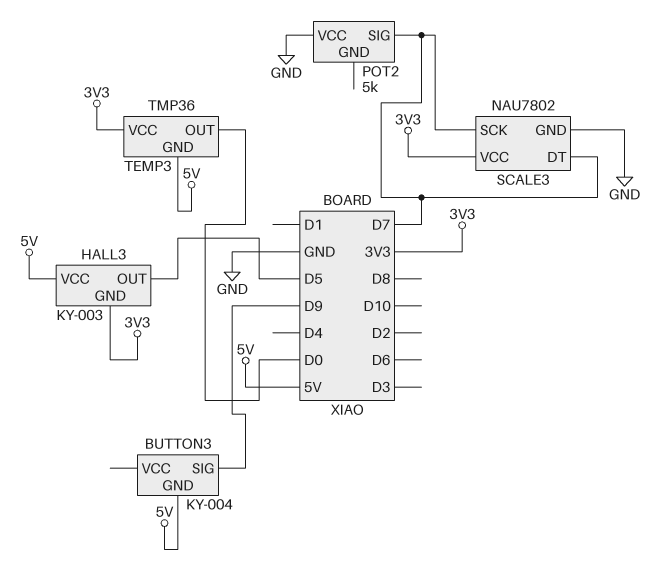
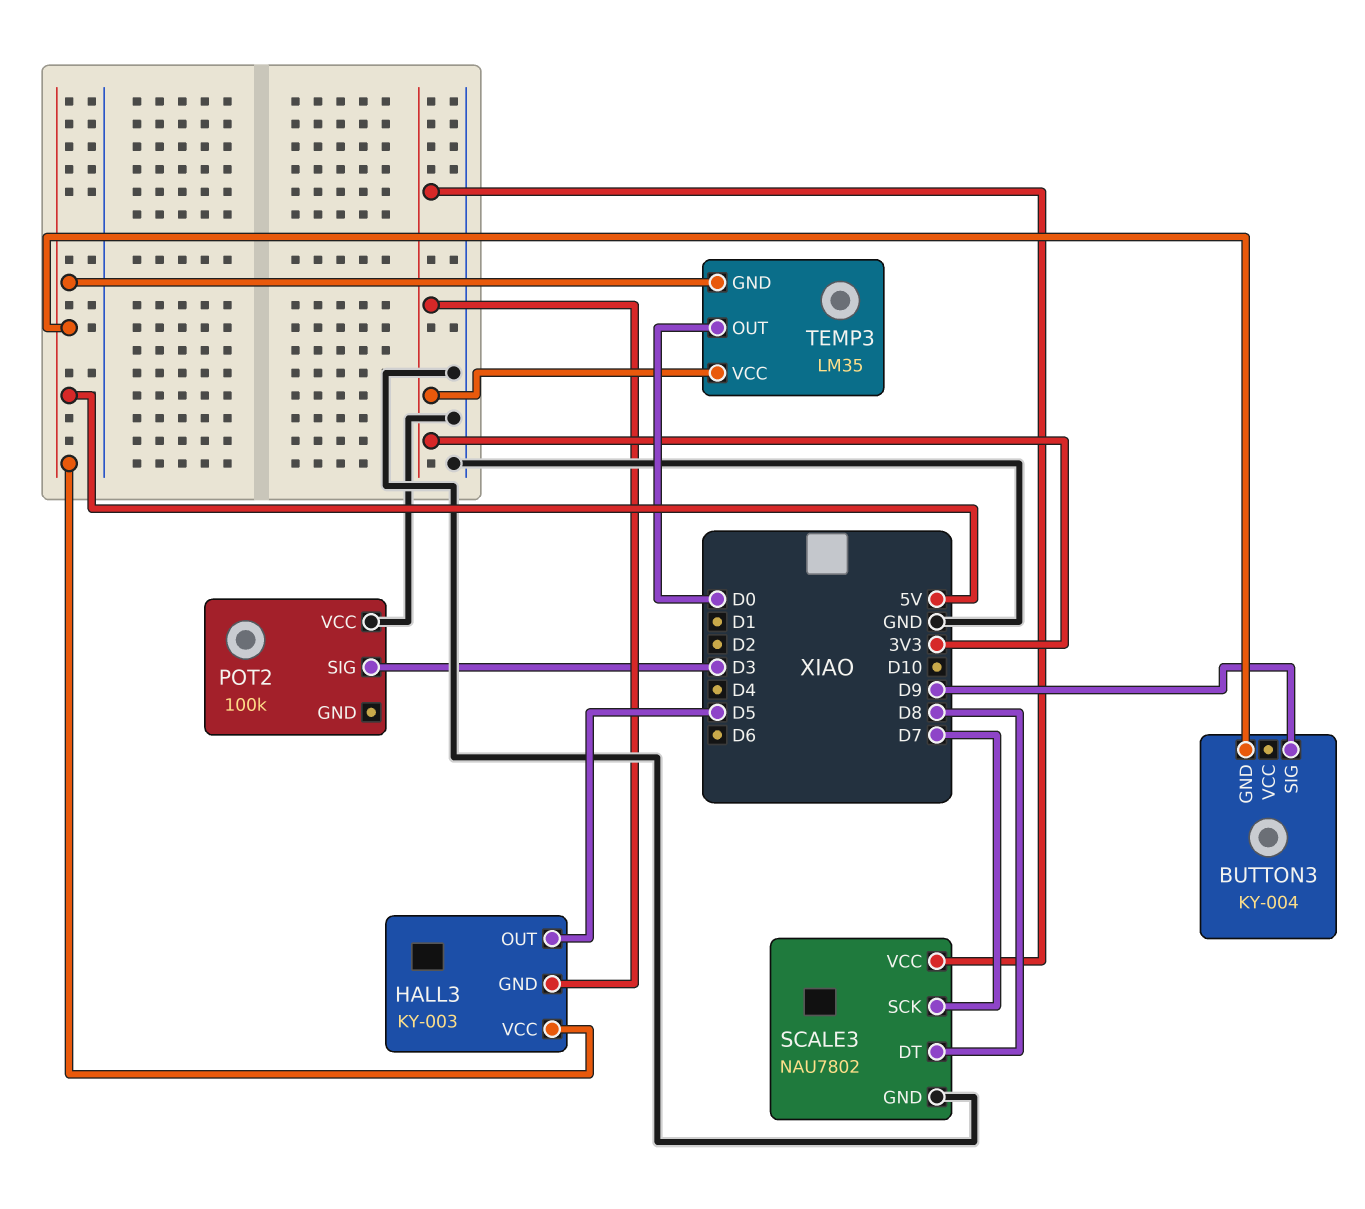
POT2: 5k -> 100k
POT2 pin SIG: D7 -> D3
SCALE3 pin DT: D7 -> D8
TEMP3: TMP36 -> LM35

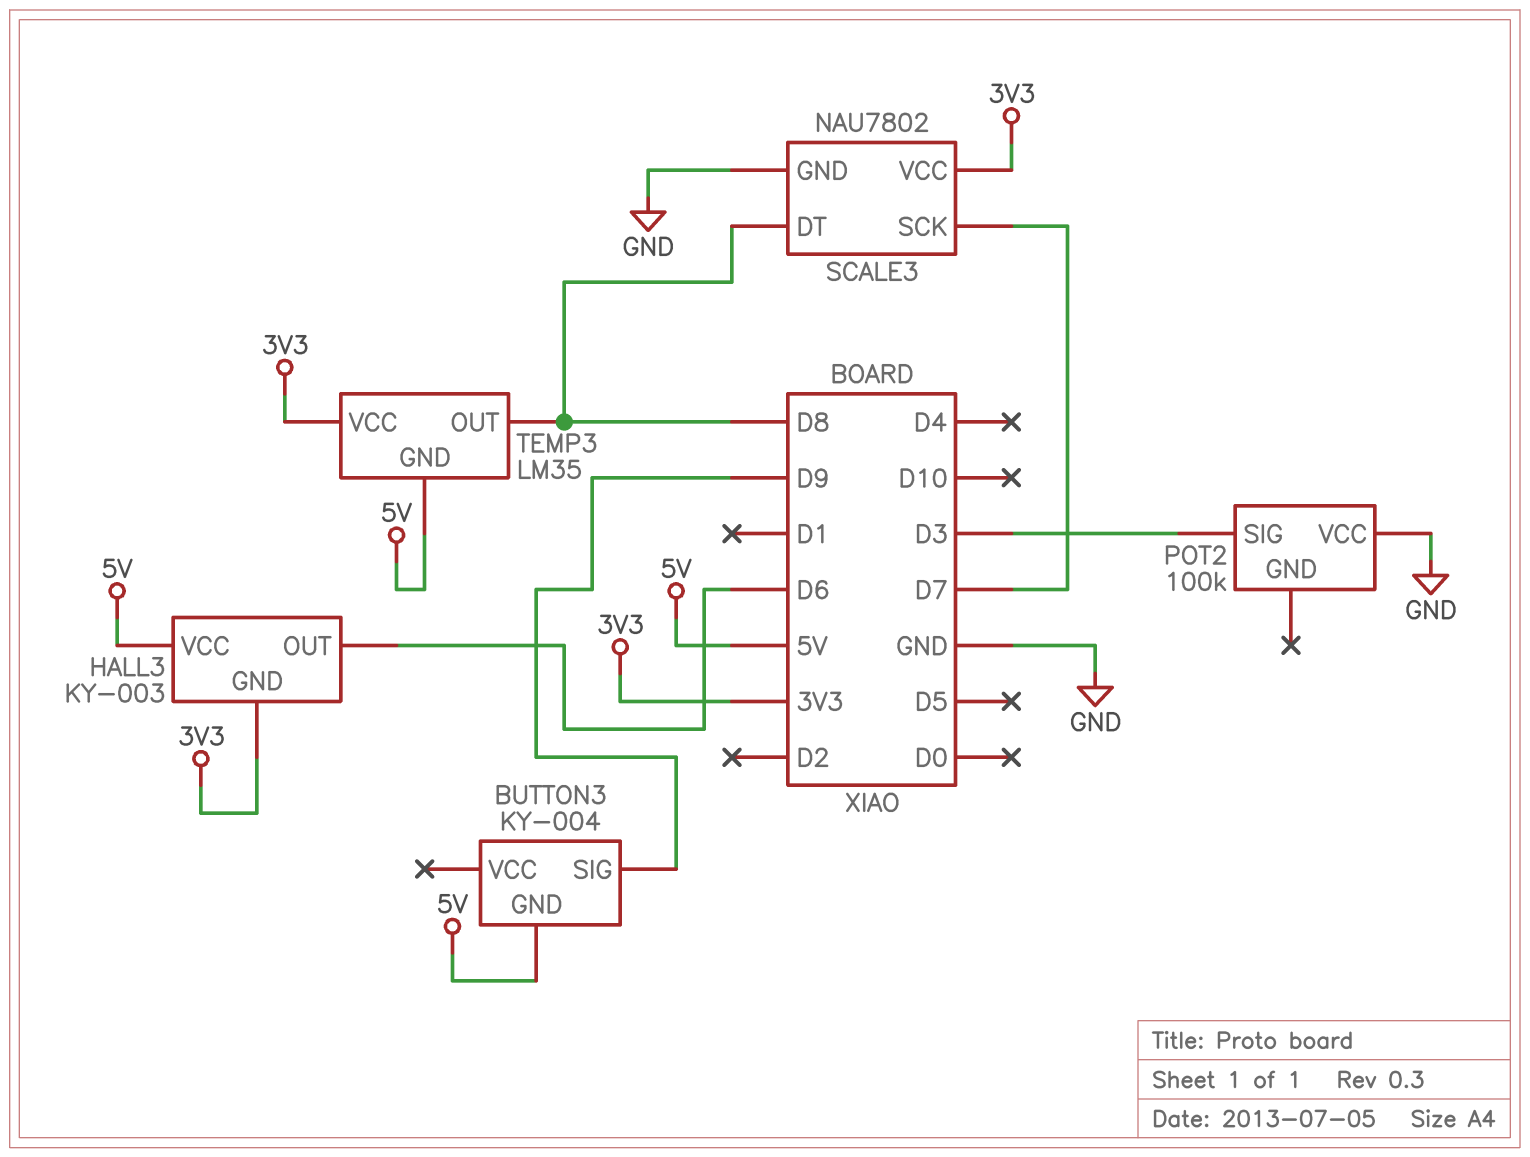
HALL3 pin OUT: D5 -> D6
TEMP3 pin OUT: D0 -> D8

